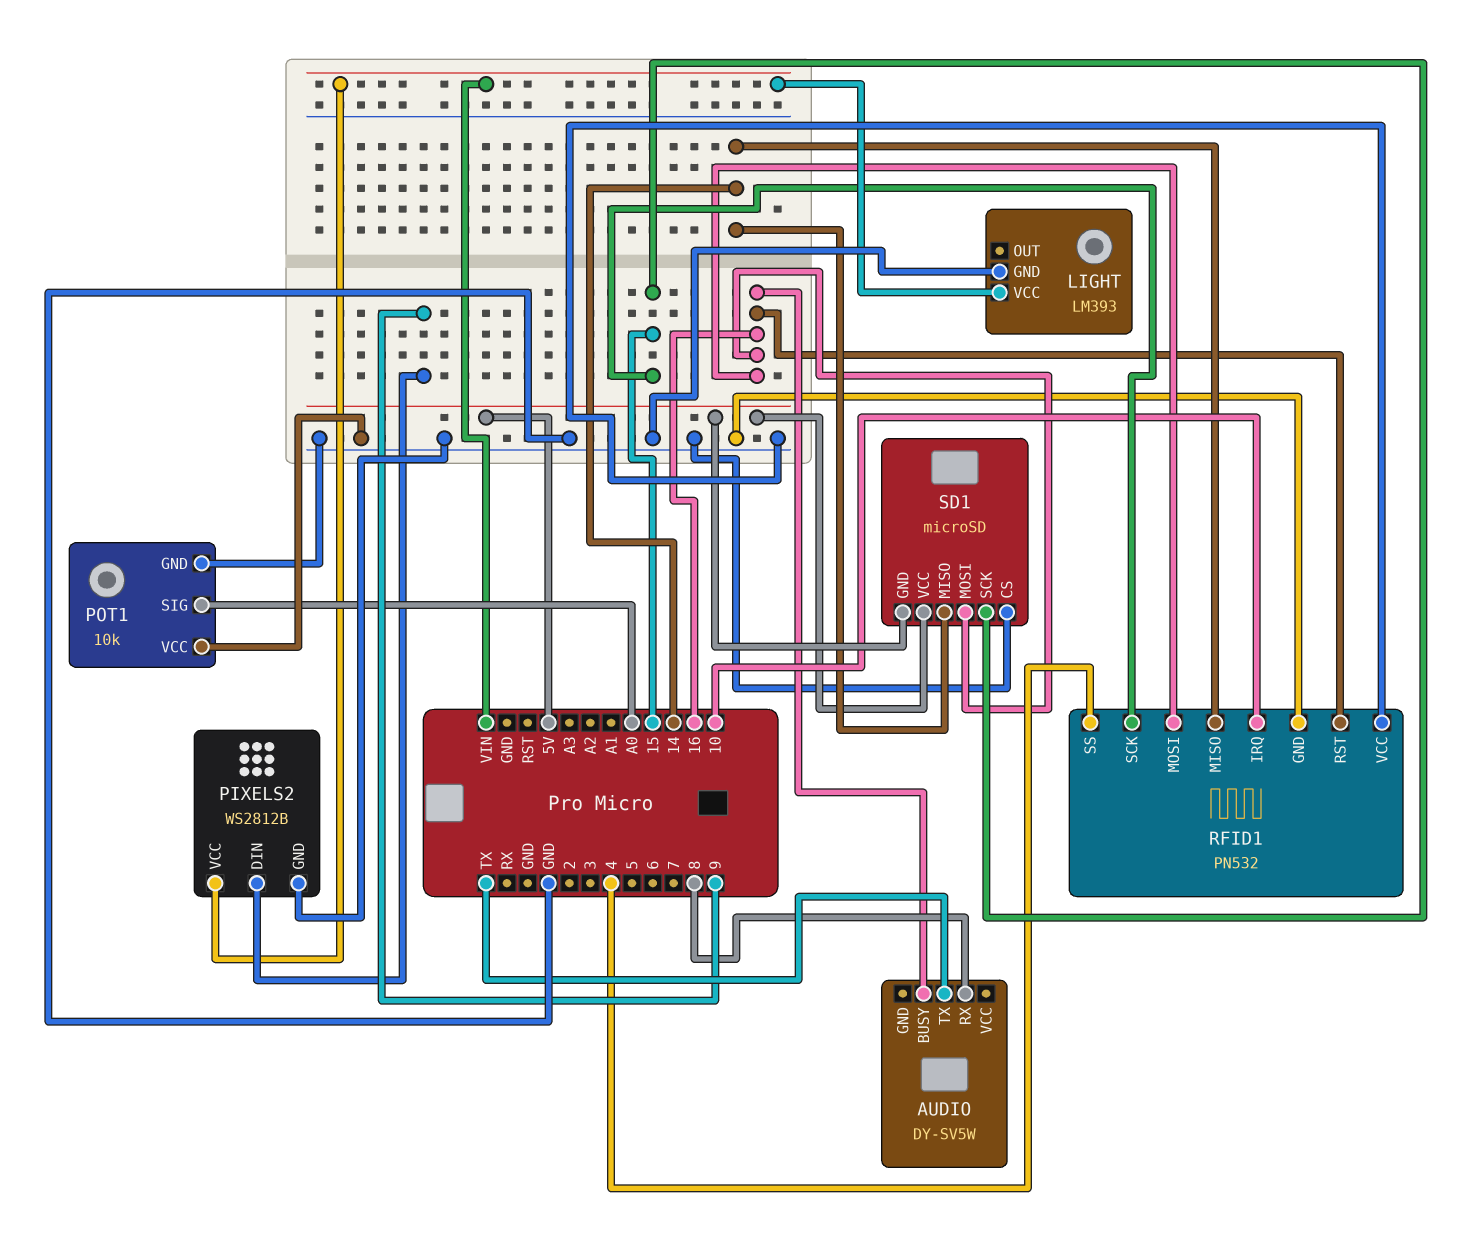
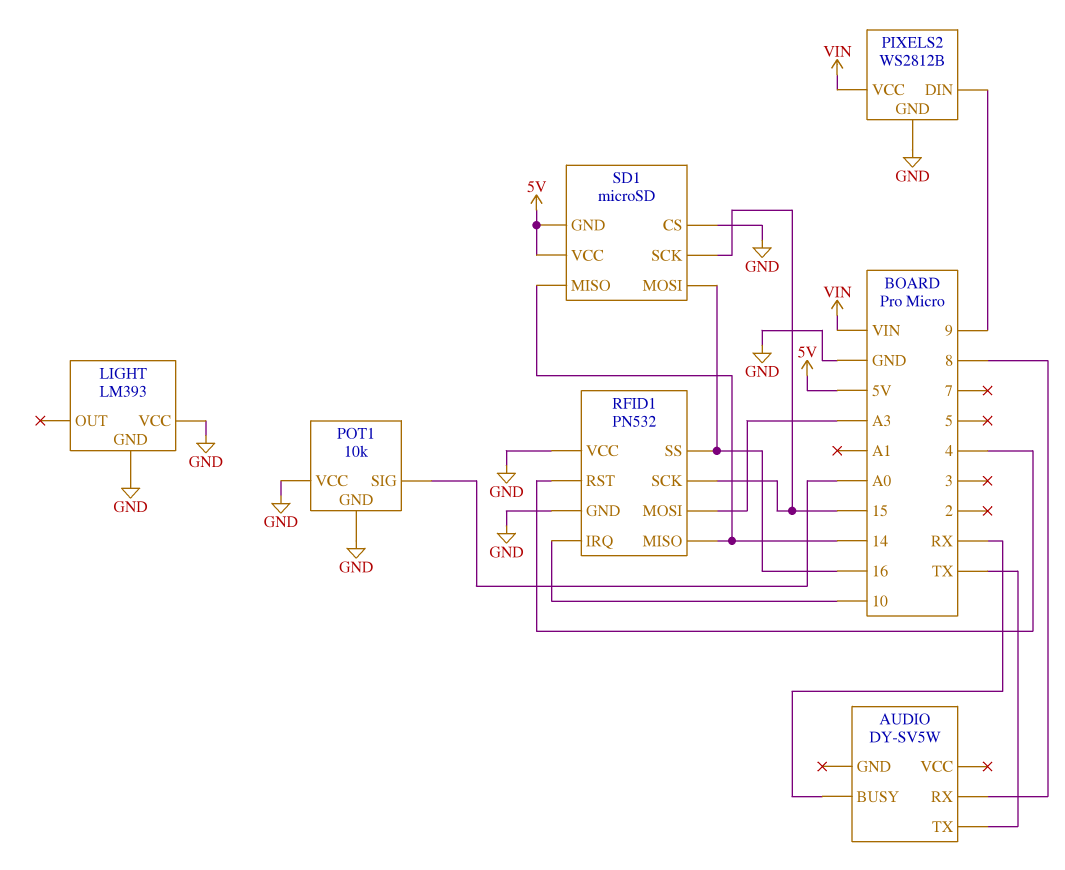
AUDIO pin BUSY: 16 -> RX
LIGHT pin VCC: VIN -> GND
RFID1 pin MOSI: 16 -> A3
RFID1 pin RST: 16 -> 4
RFID1 pin SS: 4 -> 16

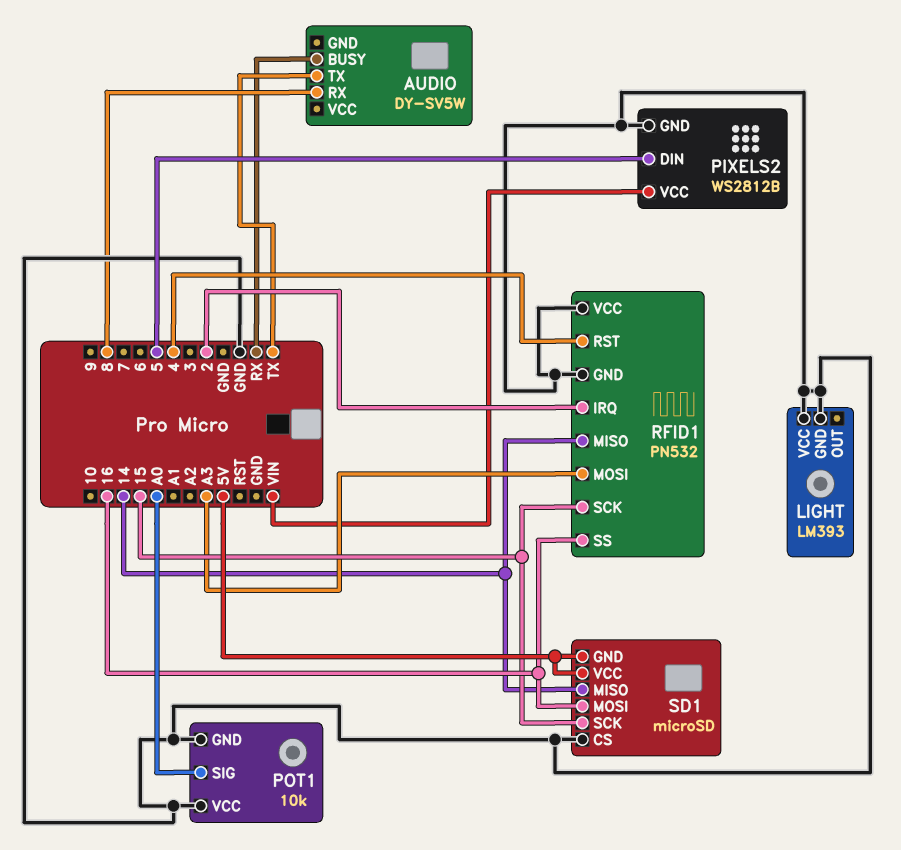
PIXELS2 pin DIN: 9 -> 5
RFID1 pin IRQ: 10 -> 2

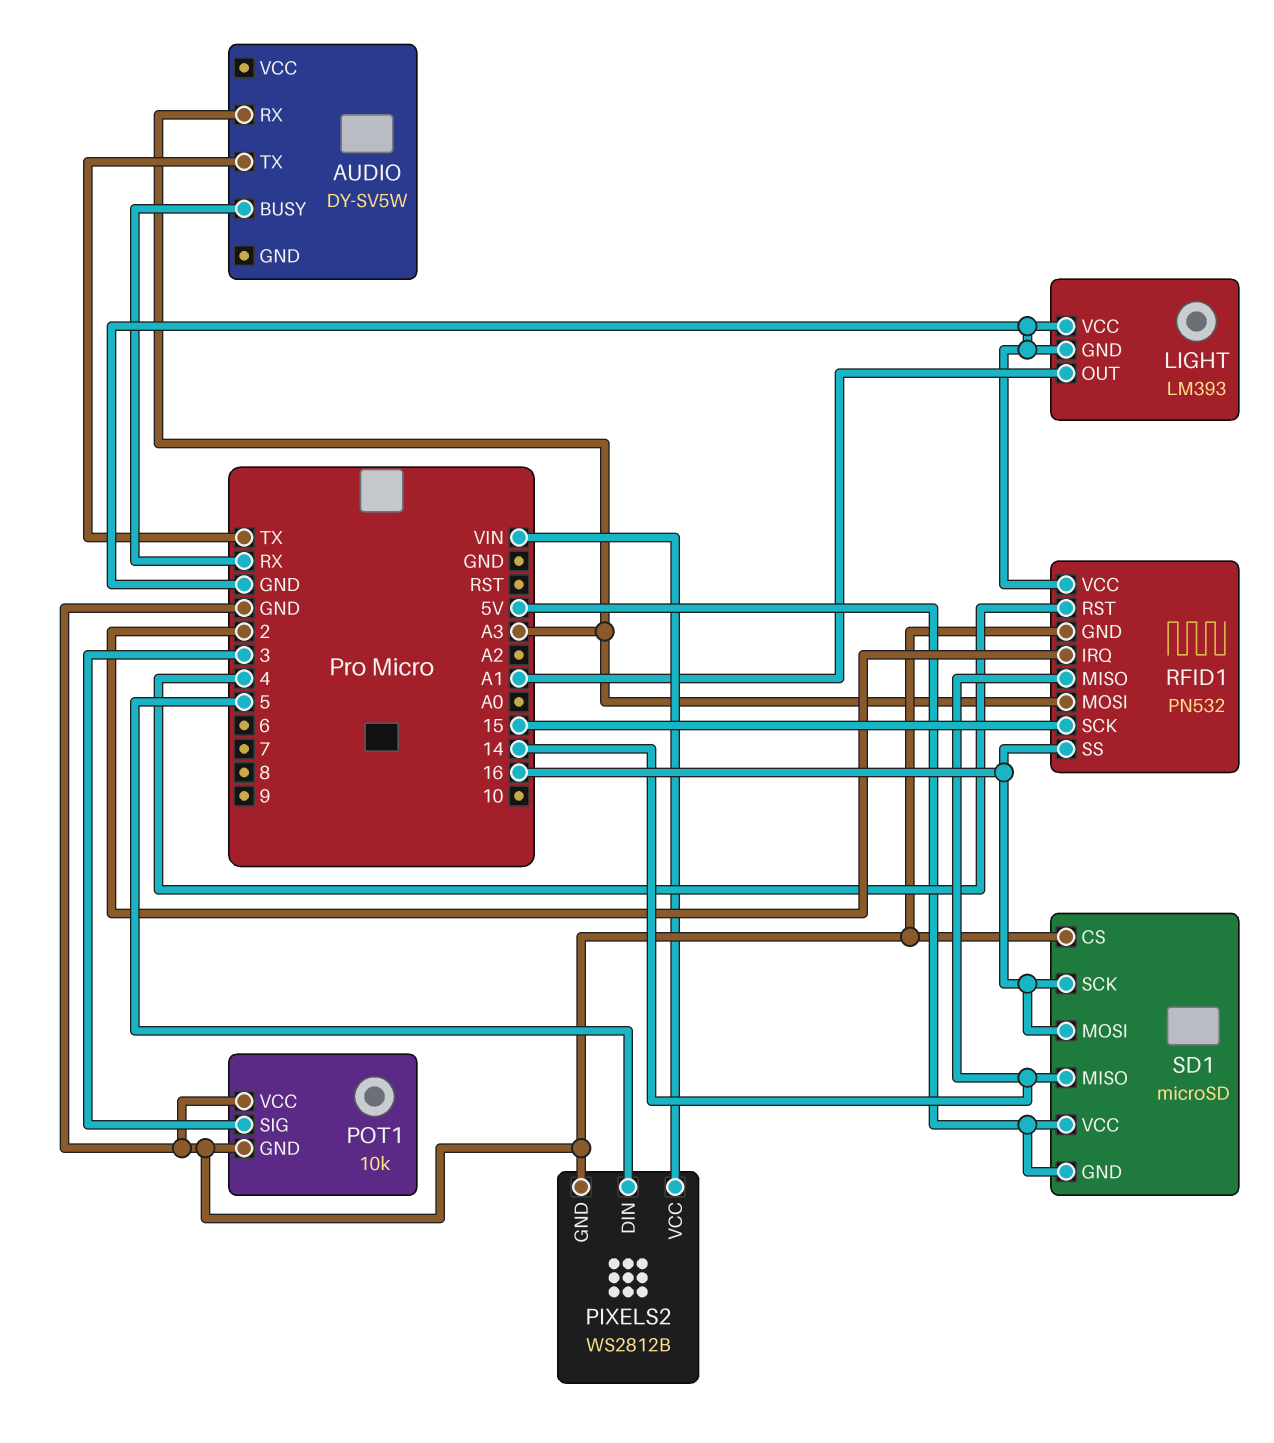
AUDIO pin RX: 8 -> A3
LIGHT pin OUT: none -> A1
POT1 pin SIG: A0 -> 3
SD1 pin SCK: 15 -> 16

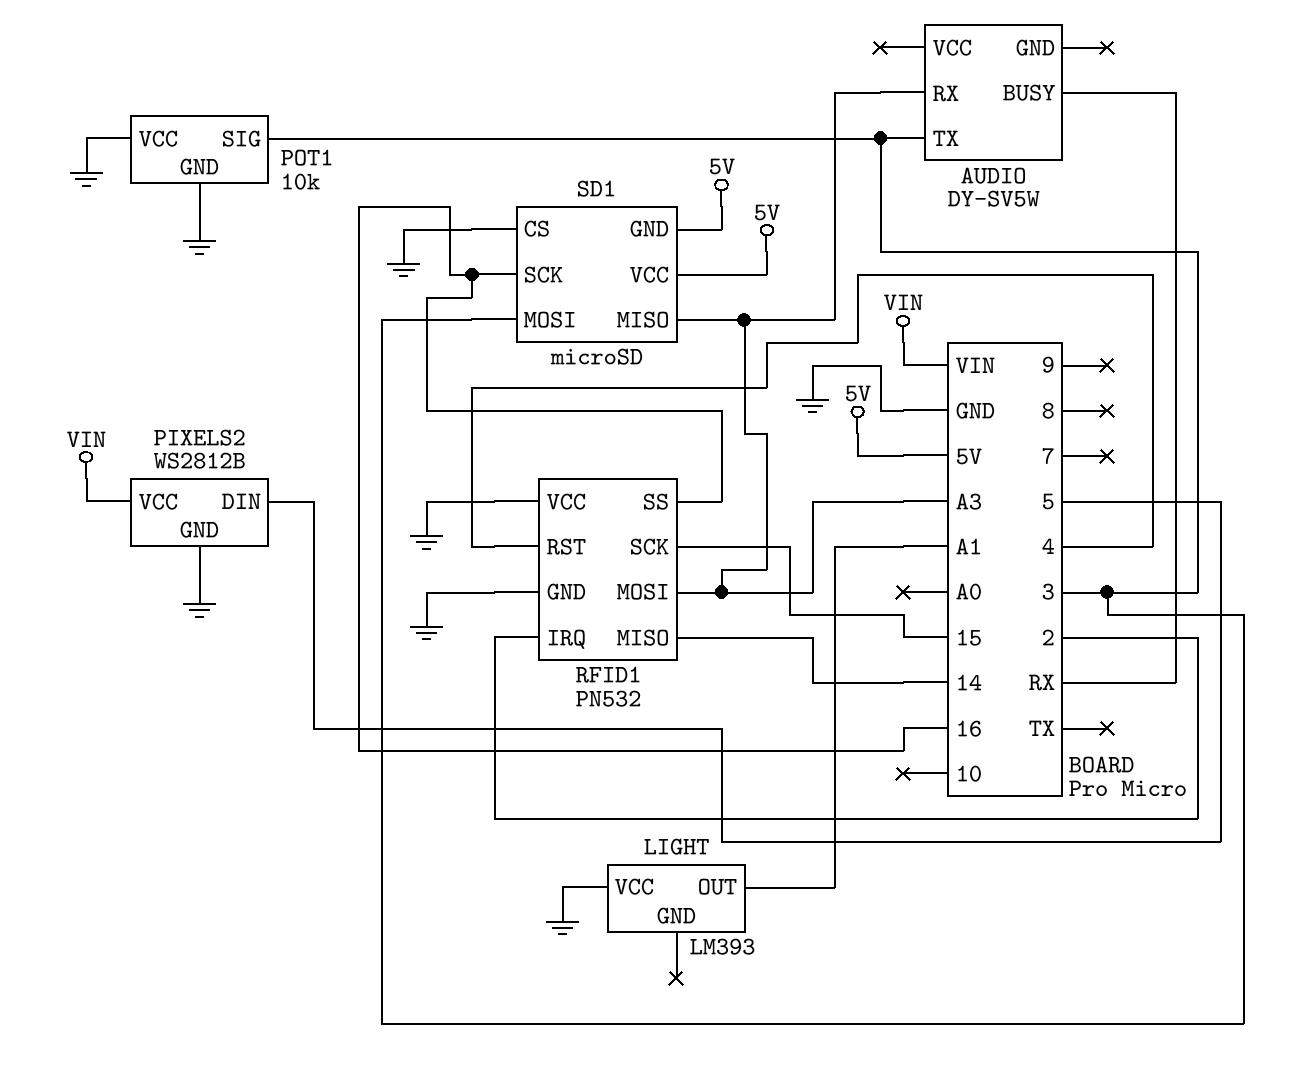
AUDIO pin TX: TX -> 3
LIGHT pin GND: GND -> none
SD1 pin MISO: 14 -> A3
SD1 pin MOSI: 16 -> 3

